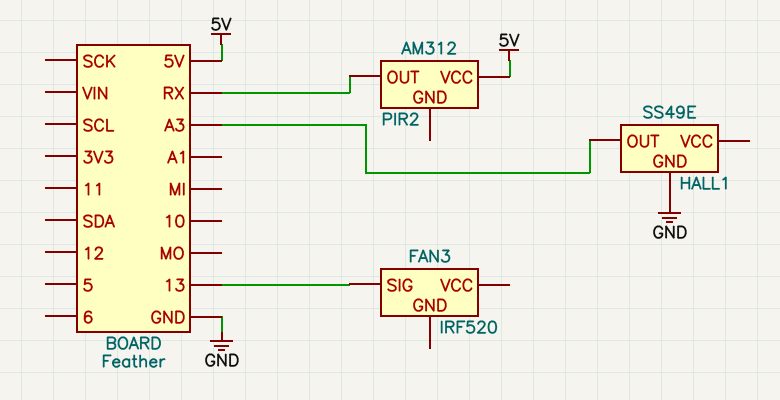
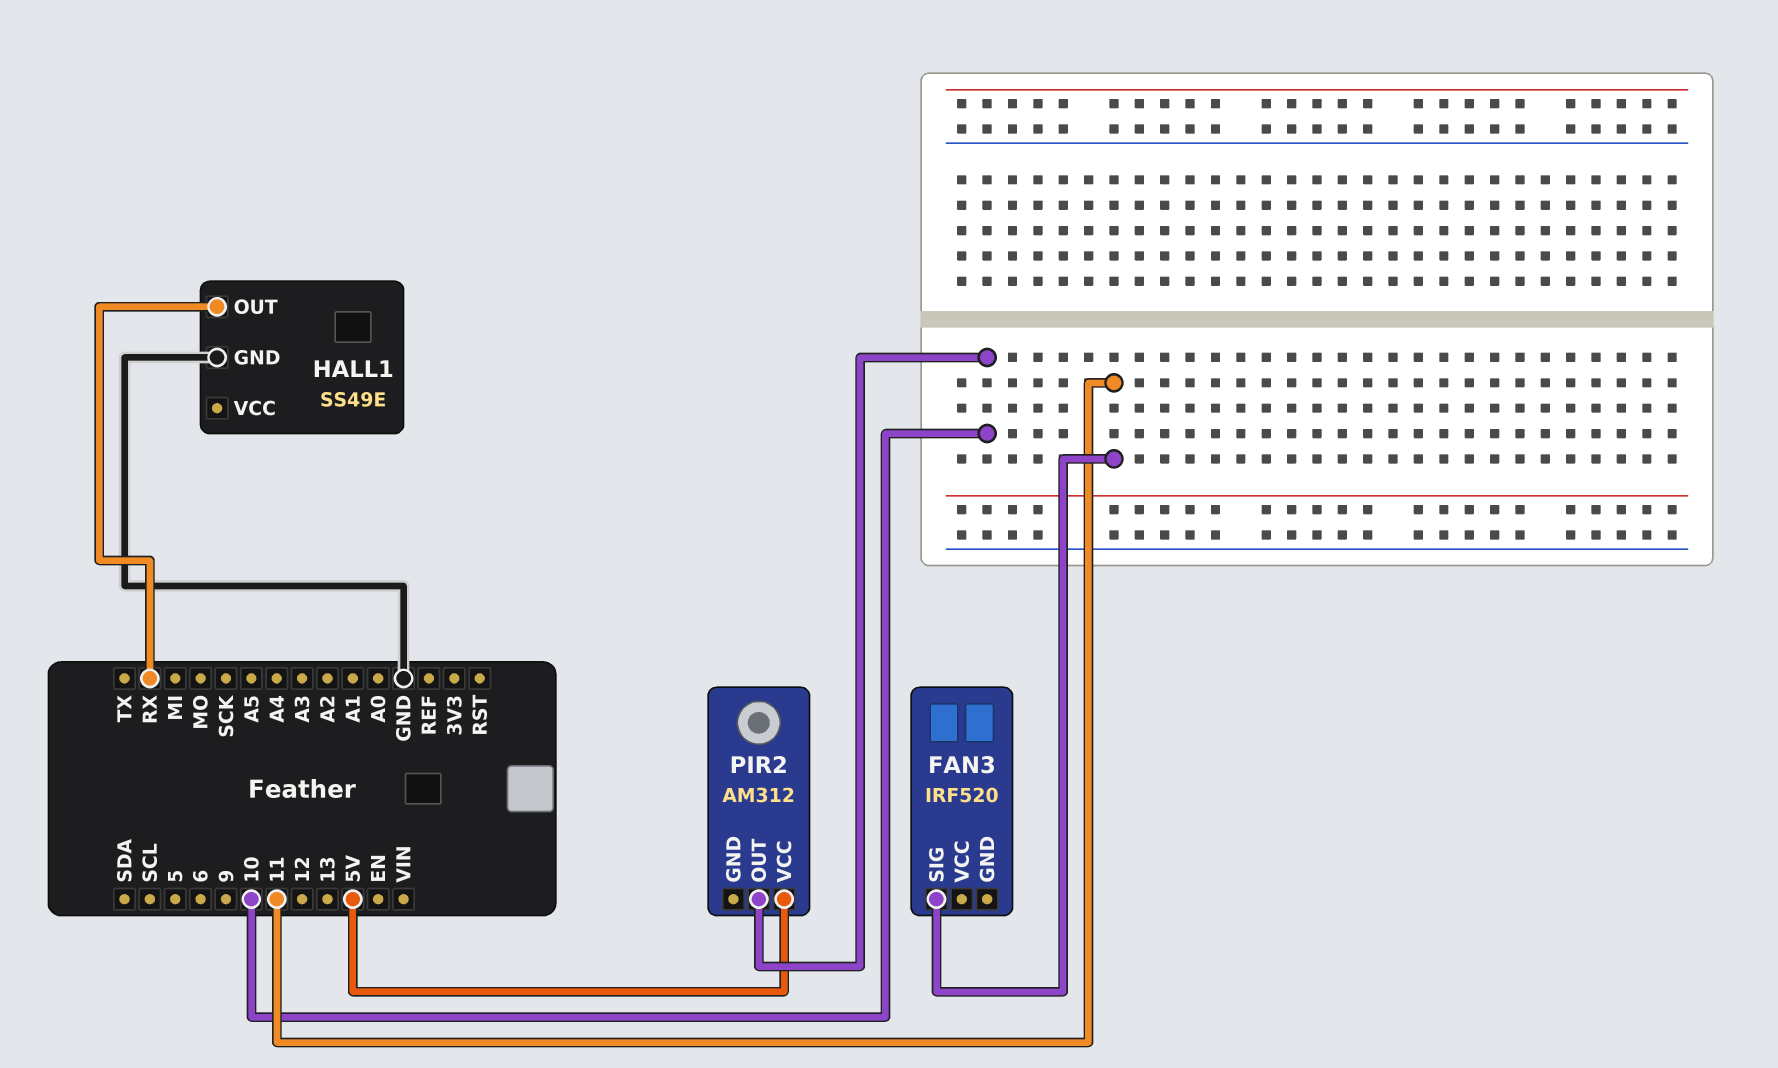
FAN3 pin SIG: 13 -> 11
HALL1 pin OUT: A3 -> RX
PIR2 pin OUT: RX -> 10

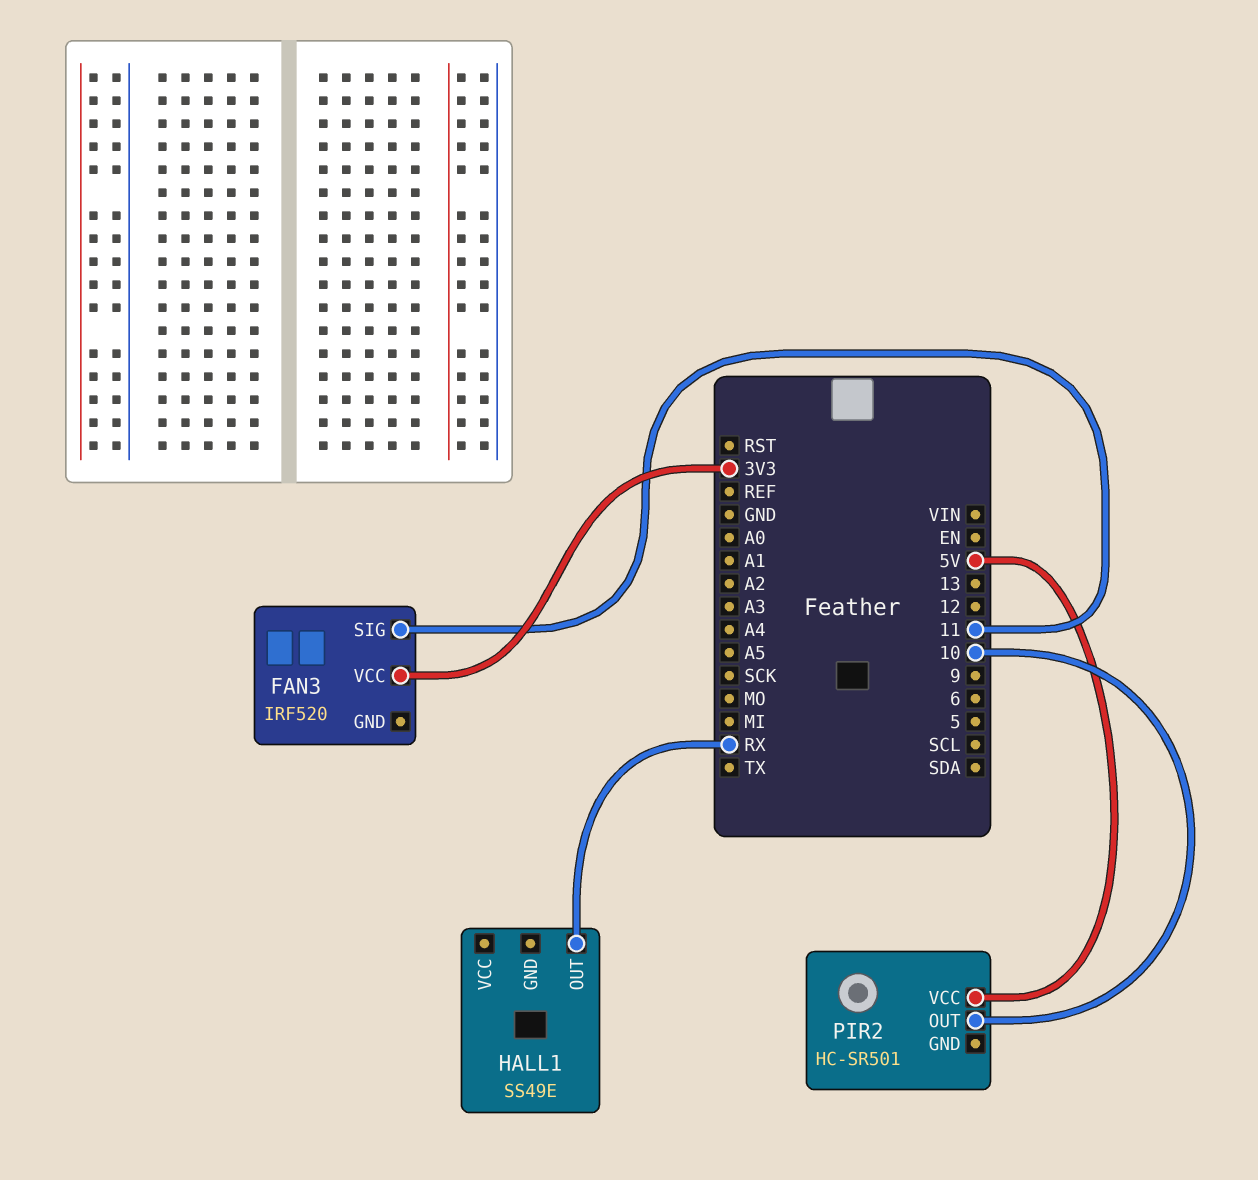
FAN3 pin VCC: none -> 3V3
HALL1 pin GND: GND -> none
PIR2: AM312 -> HC-SR501

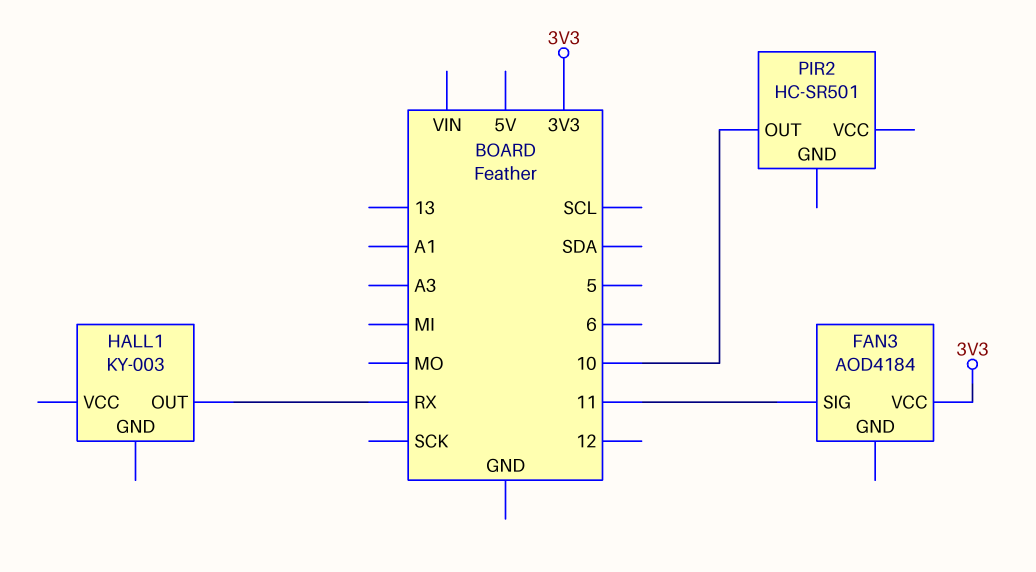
FAN3: IRF520 -> AOD4184
HALL1: SS49E -> KY-003
PIR2 pin VCC: 5V -> none

